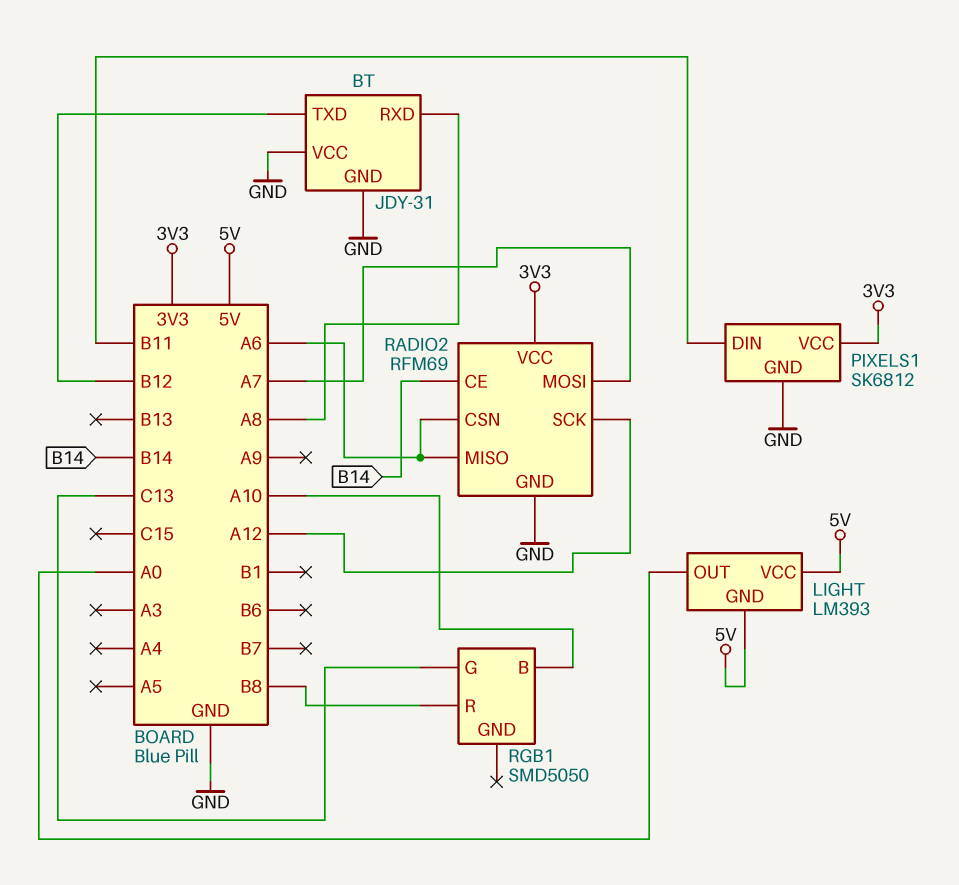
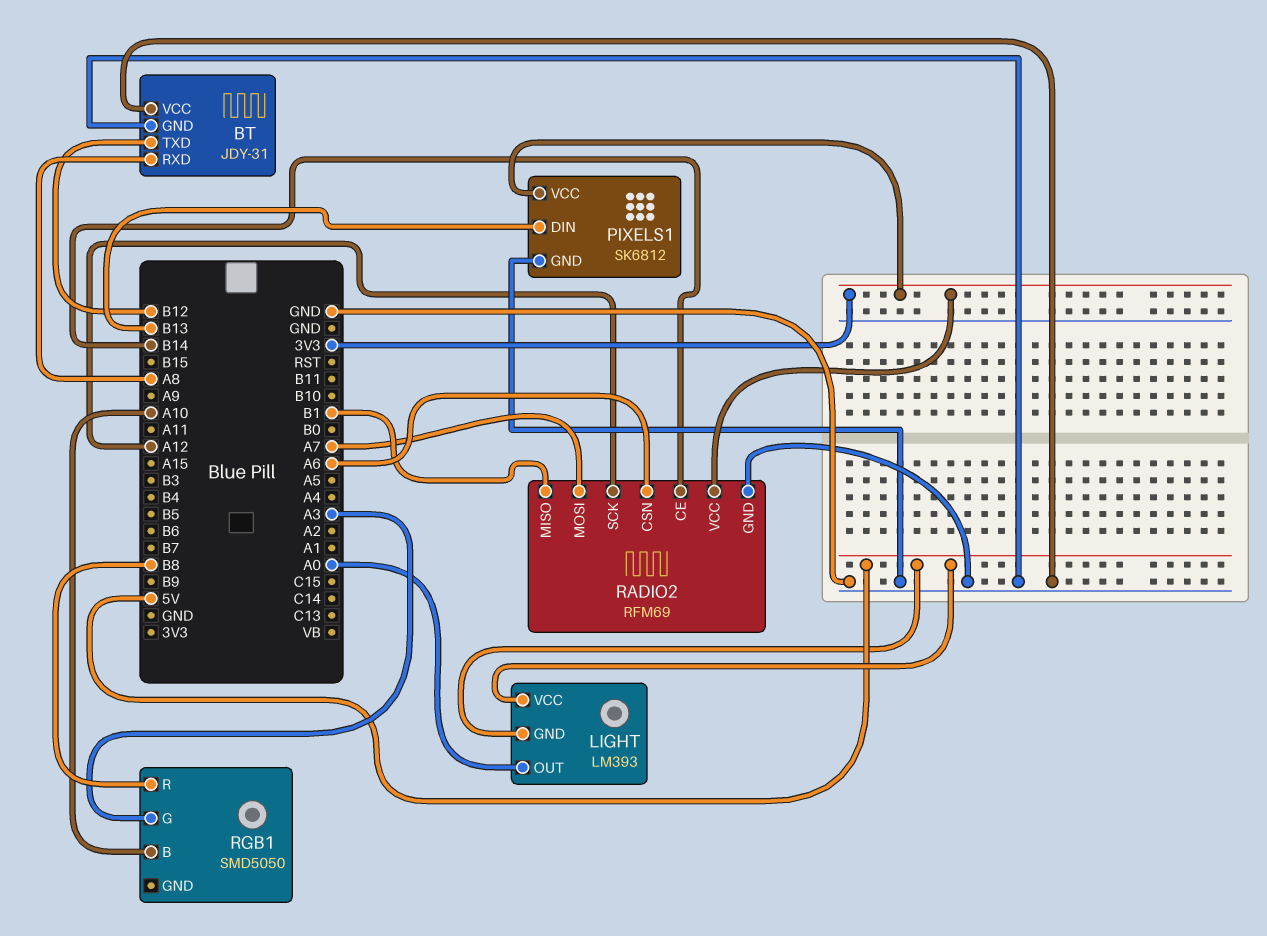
PIXELS1 pin DIN: B11 -> B13
RADIO2 pin MISO: A6 -> B1
RGB1 pin G: C13 -> A3

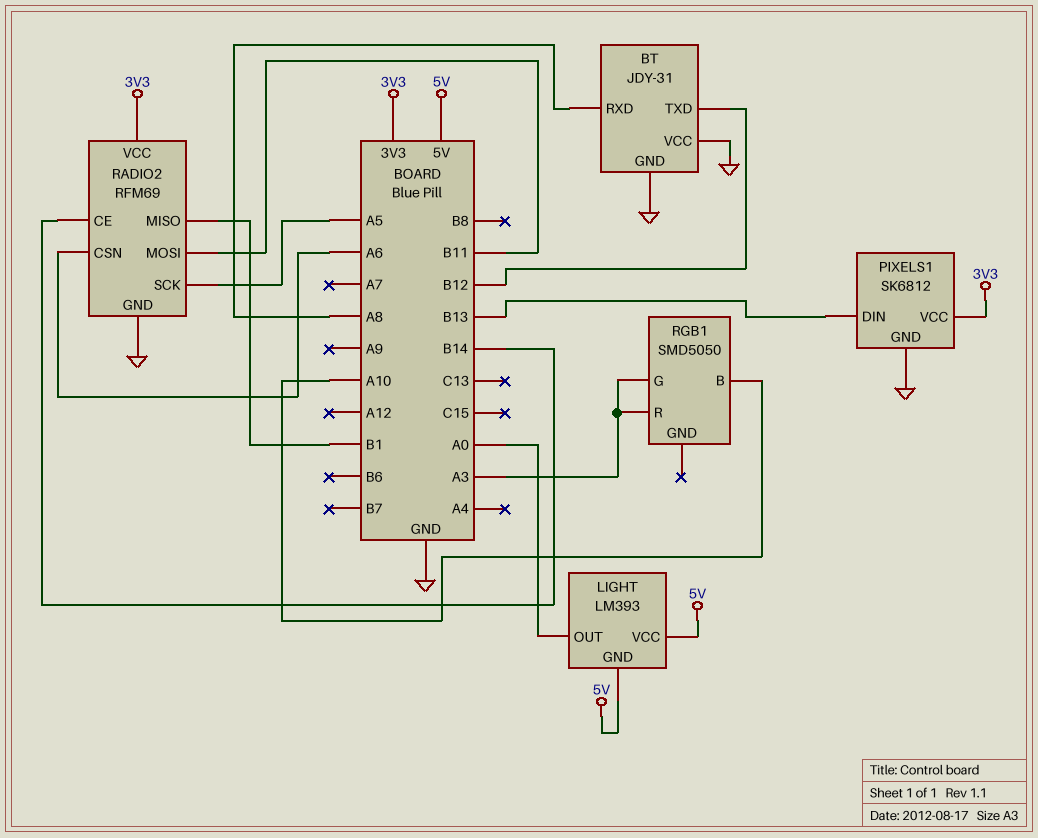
RADIO2 pin MOSI: A7 -> B11
RADIO2 pin SCK: A12 -> A5
RGB1 pin R: B8 -> A3

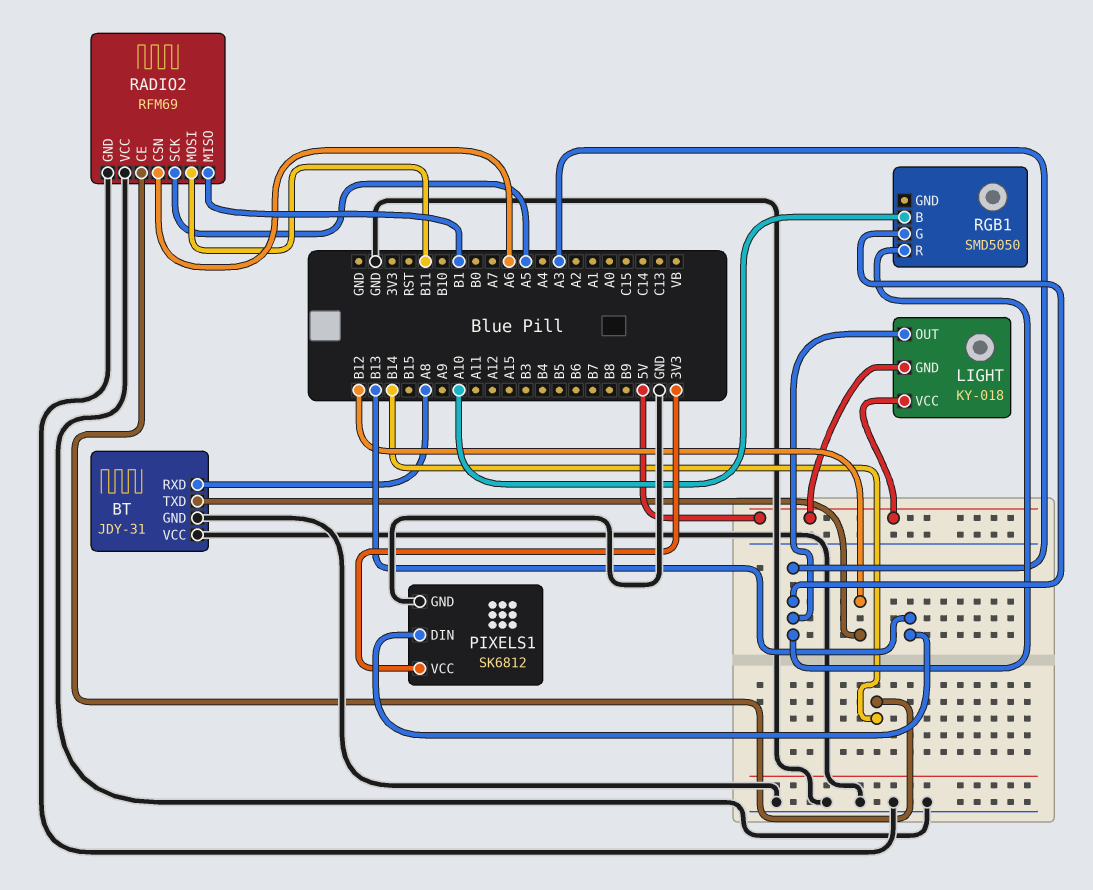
LIGHT: LM393 -> KY-018
LIGHT pin OUT: A0 -> A3
RADIO2 pin VCC: 3V3 -> GND

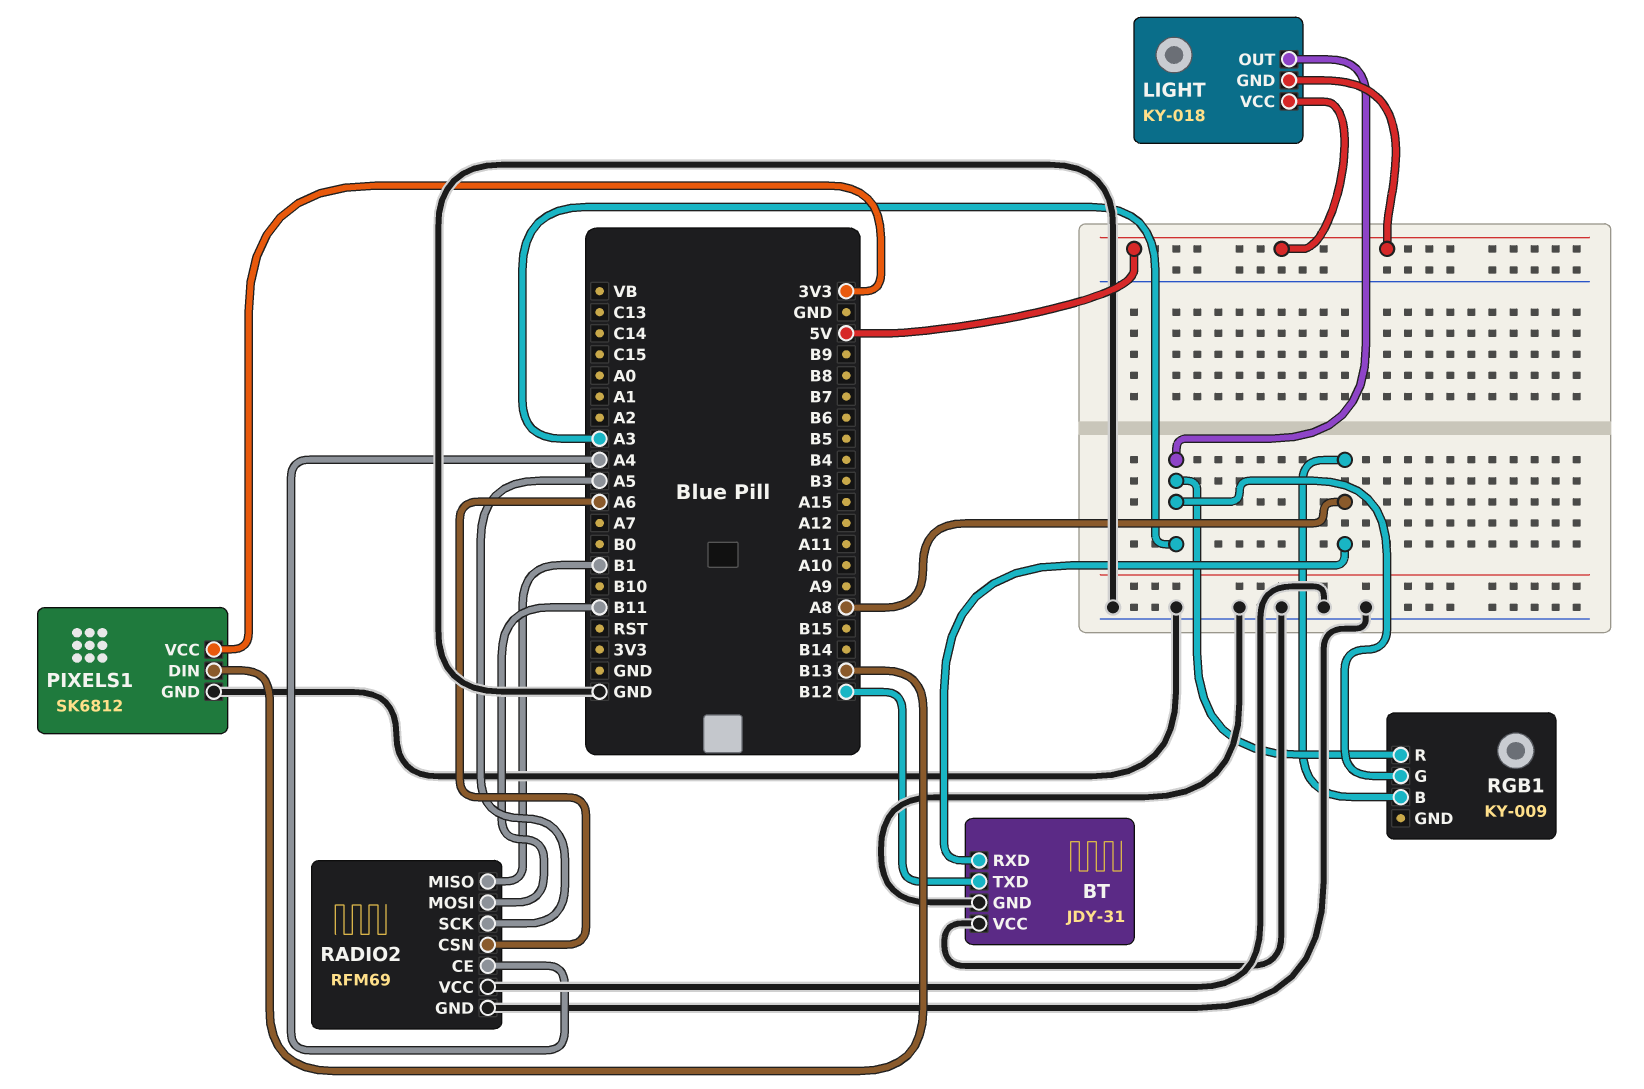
RADIO2 pin CE: B14 -> A4
RGB1: SMD5050 -> KY-009
RGB1 pin B: A10 -> A8

